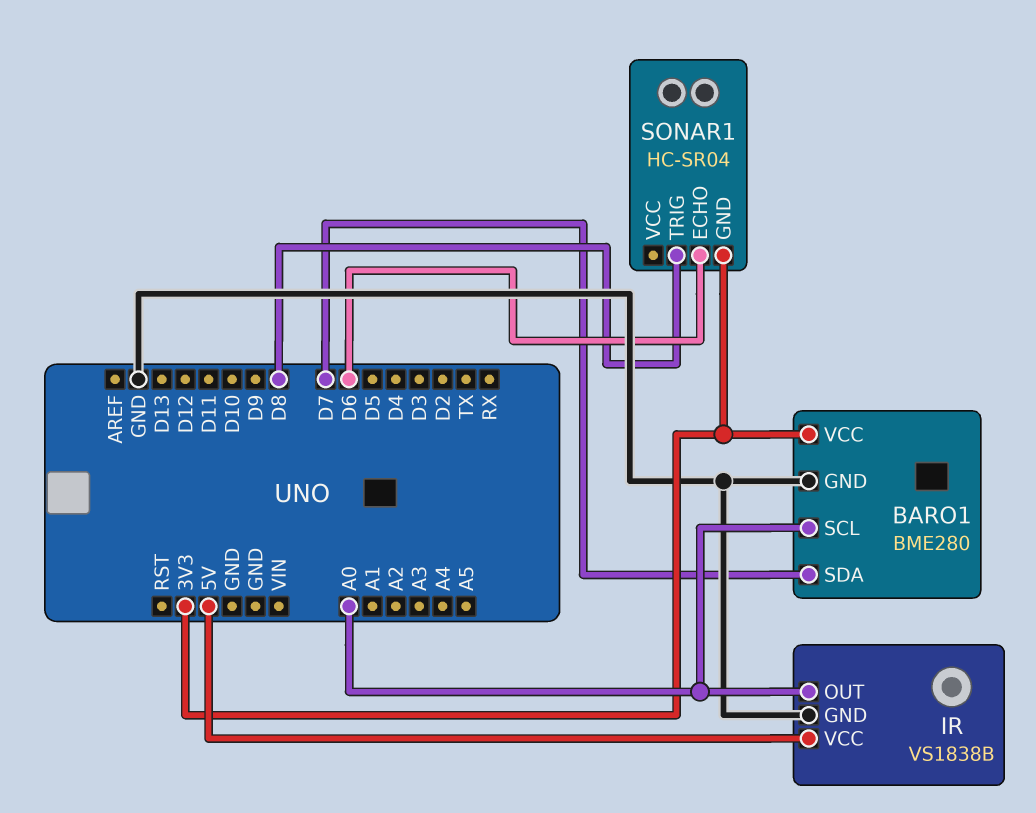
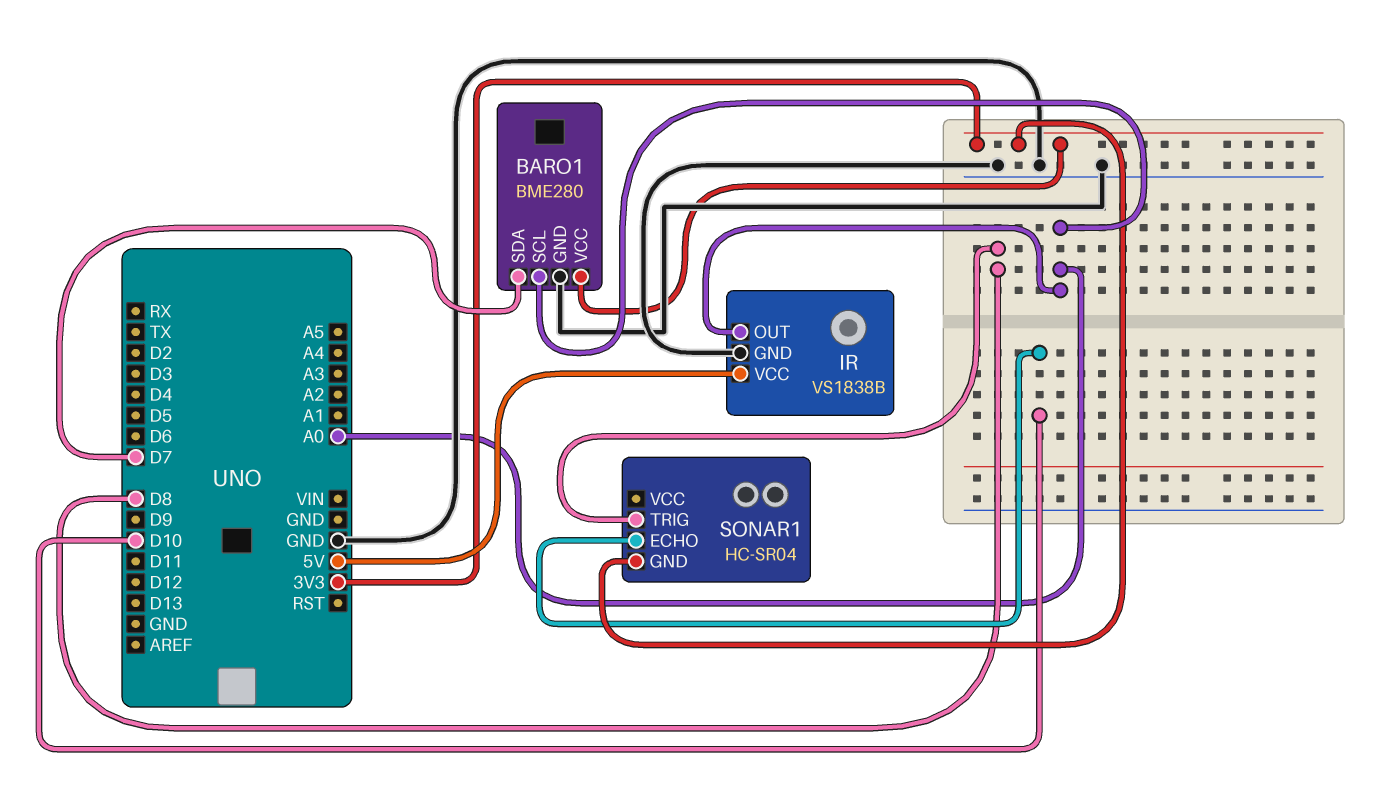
SONAR1 pin ECHO: D6 -> D10

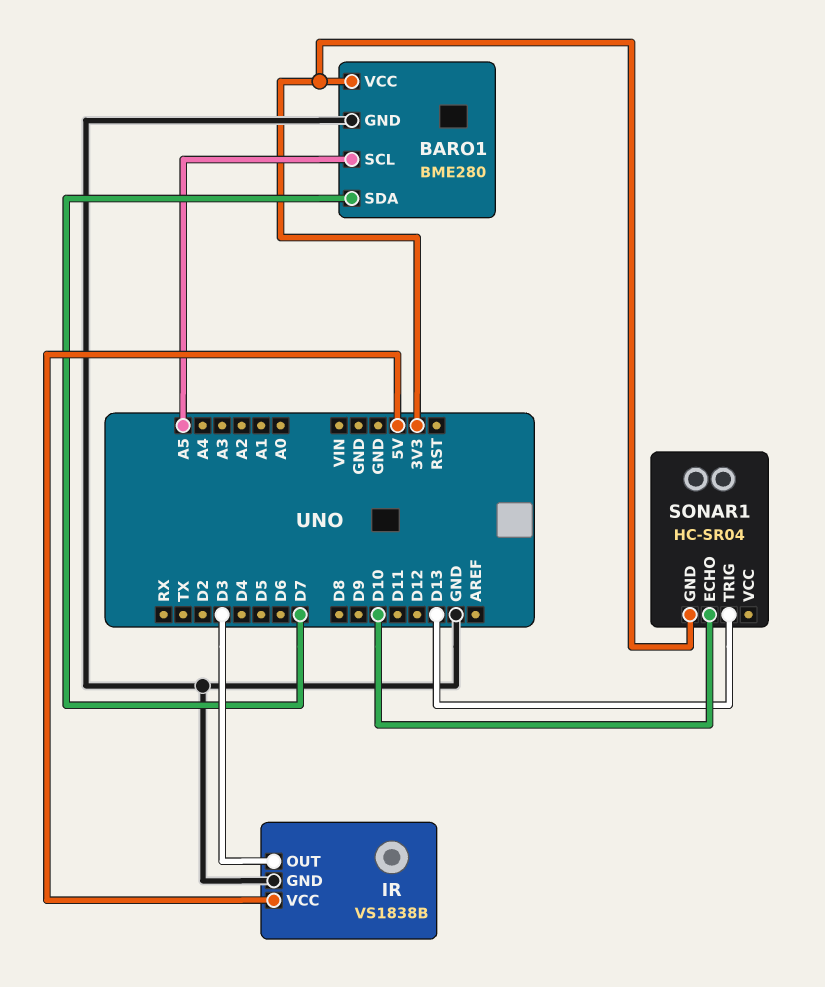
BARO1 pin SCL: A0 -> A5
IR pin OUT: A0 -> D3
SONAR1 pin TRIG: D8 -> D13

